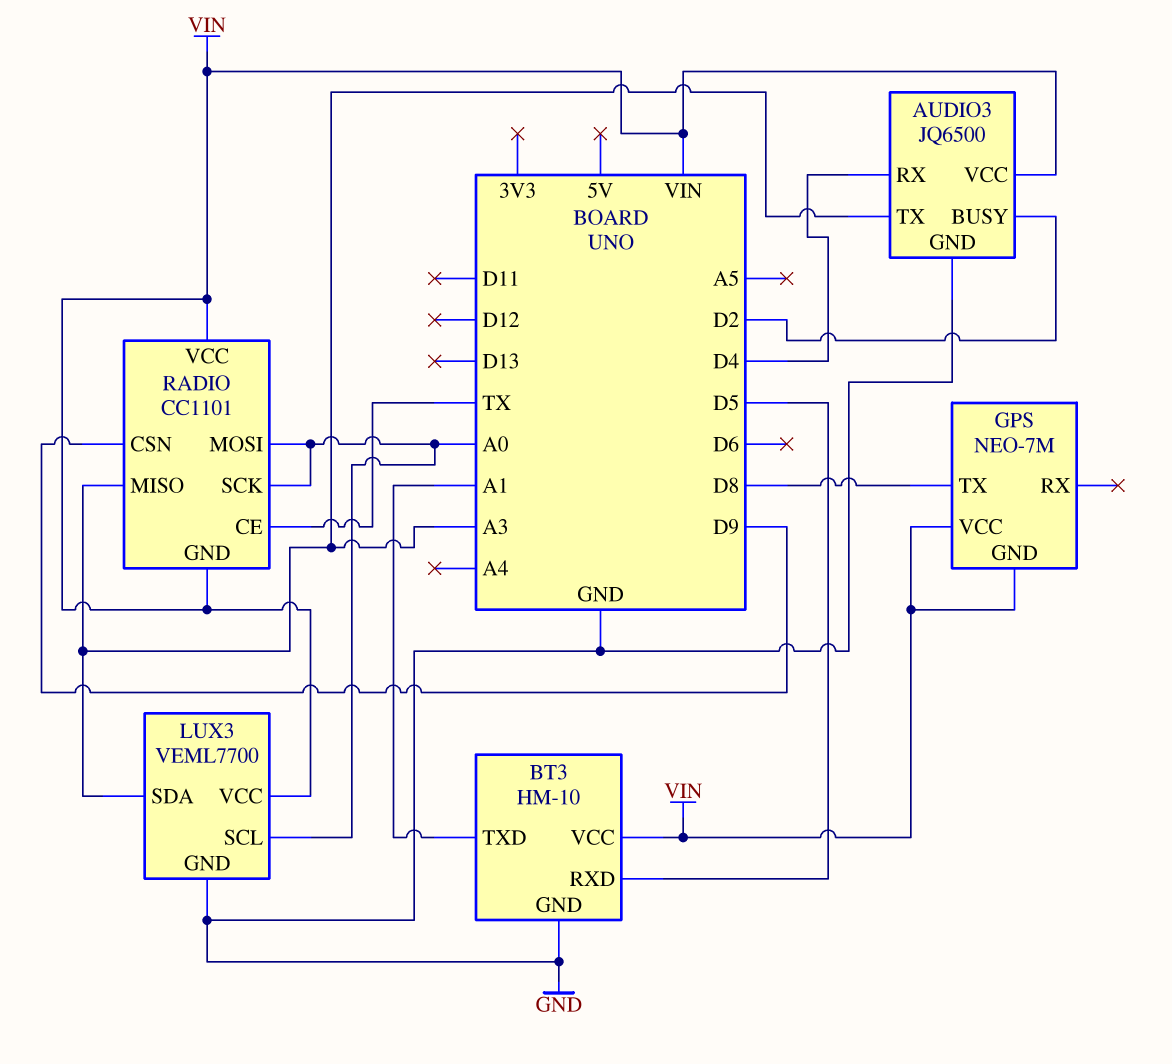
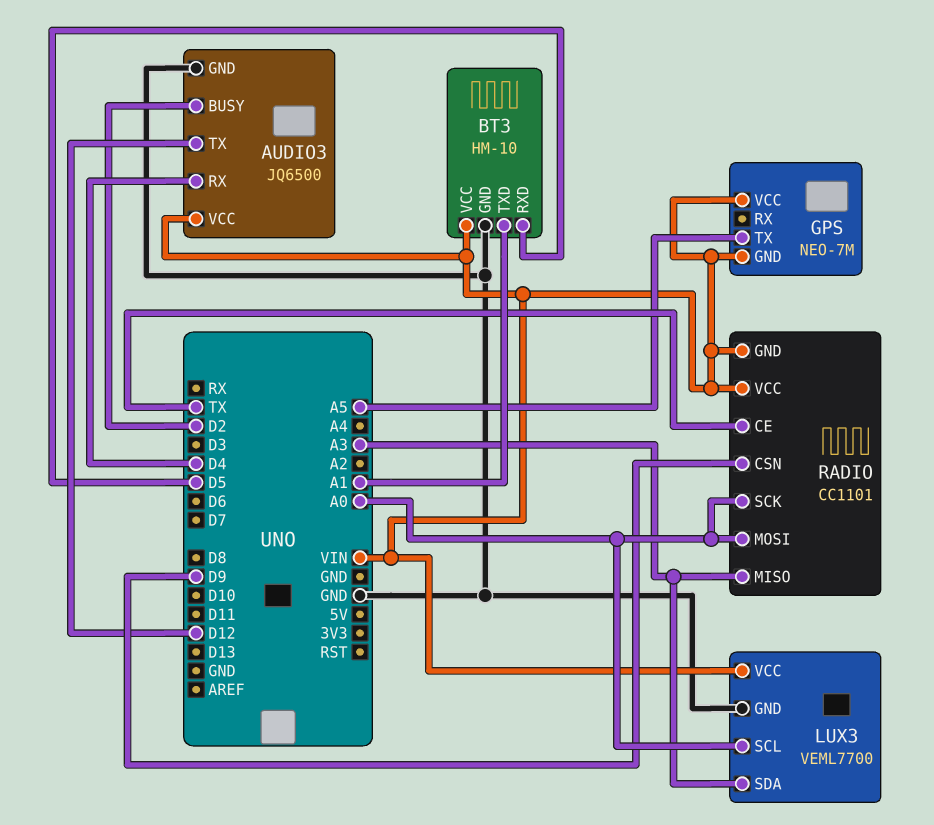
AUDIO3 pin TX: A3 -> D12
GPS pin TX: D8 -> A5

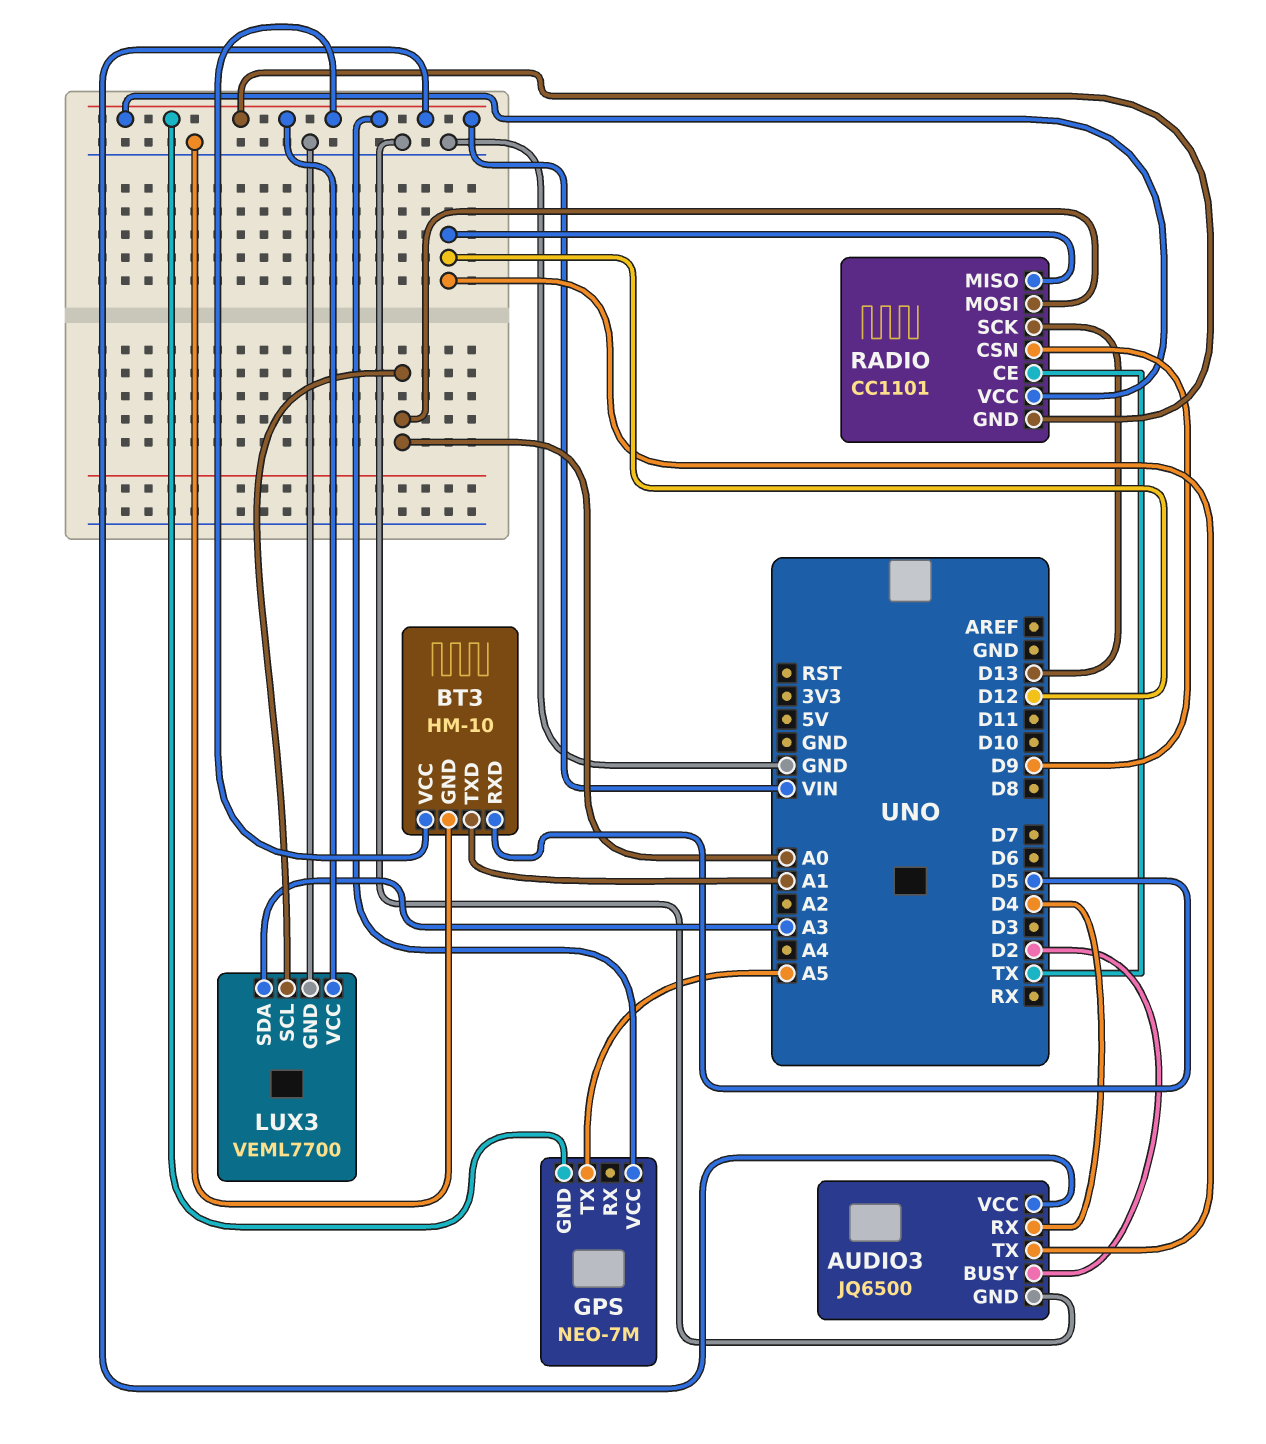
RADIO pin MISO: A3 -> D12
RADIO pin SCK: A0 -> D13

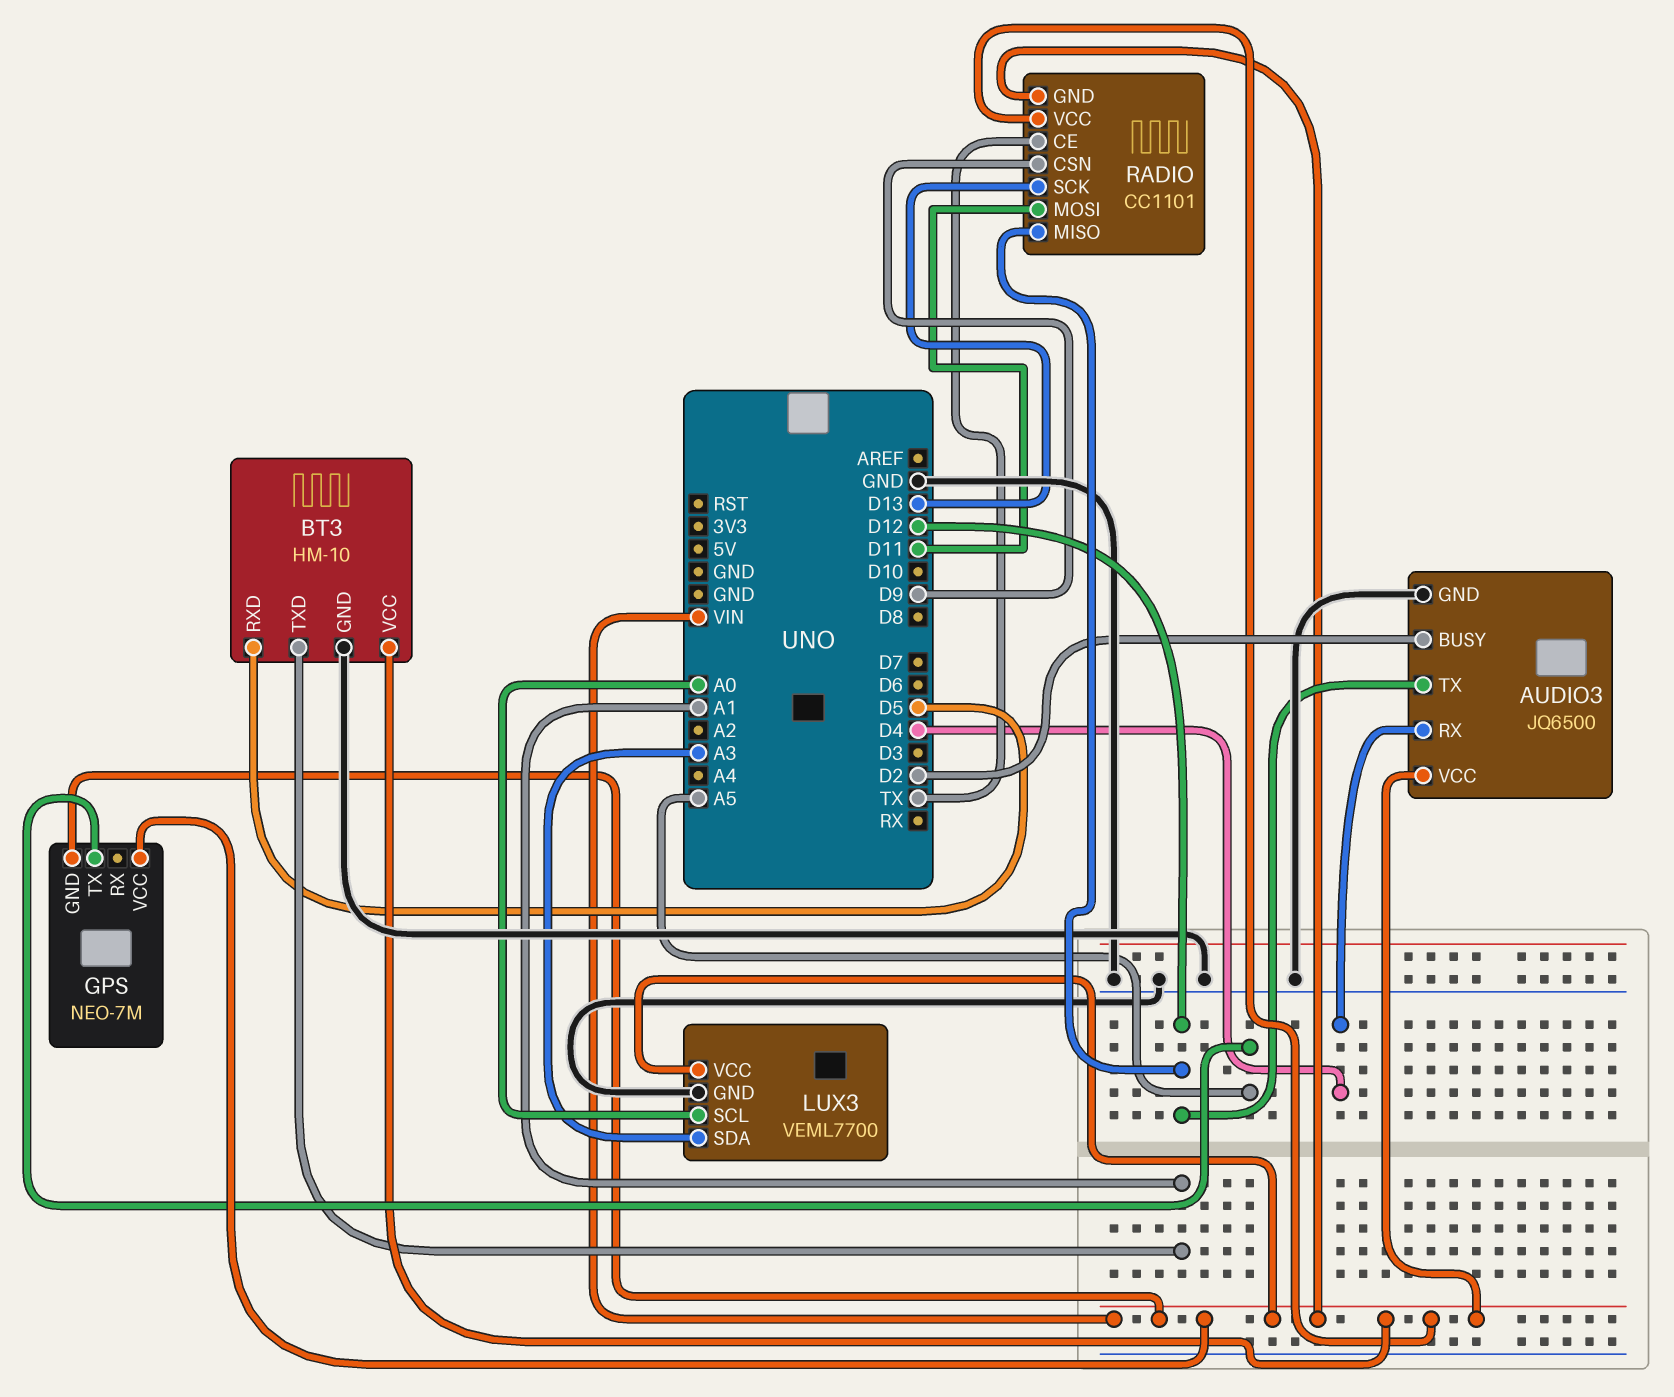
RADIO pin MOSI: A0 -> D11

